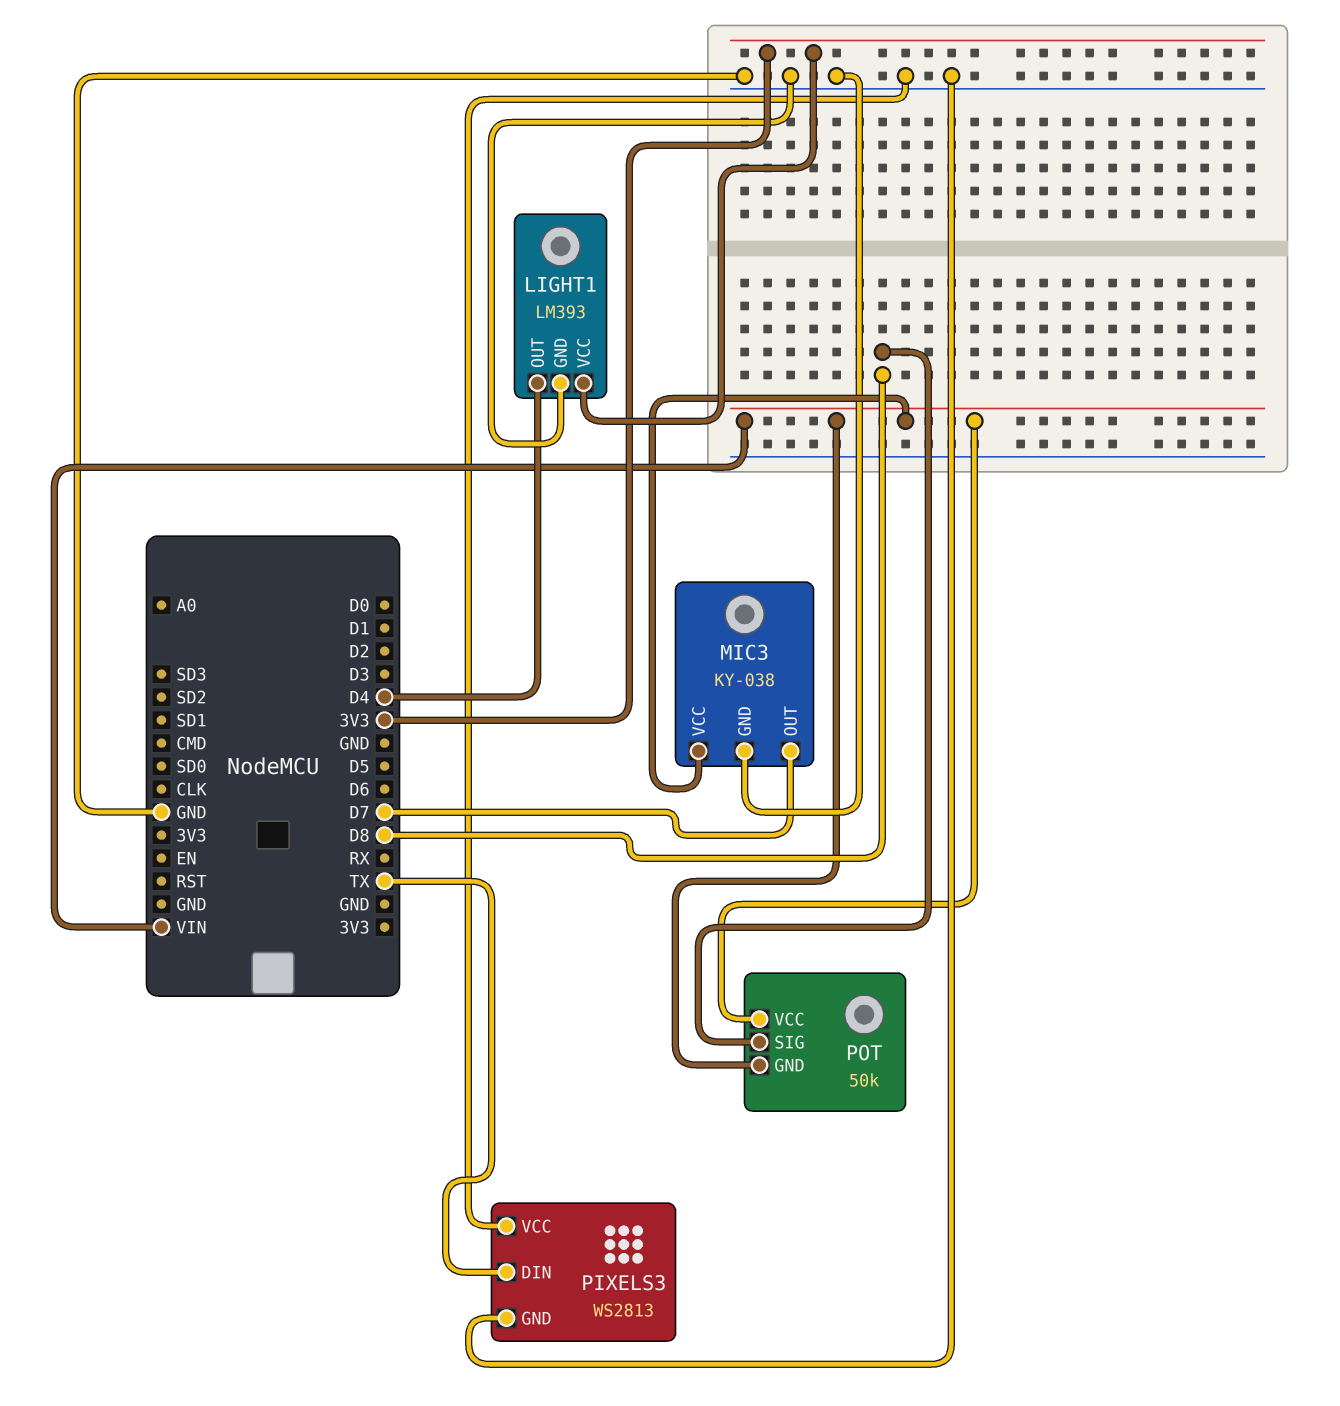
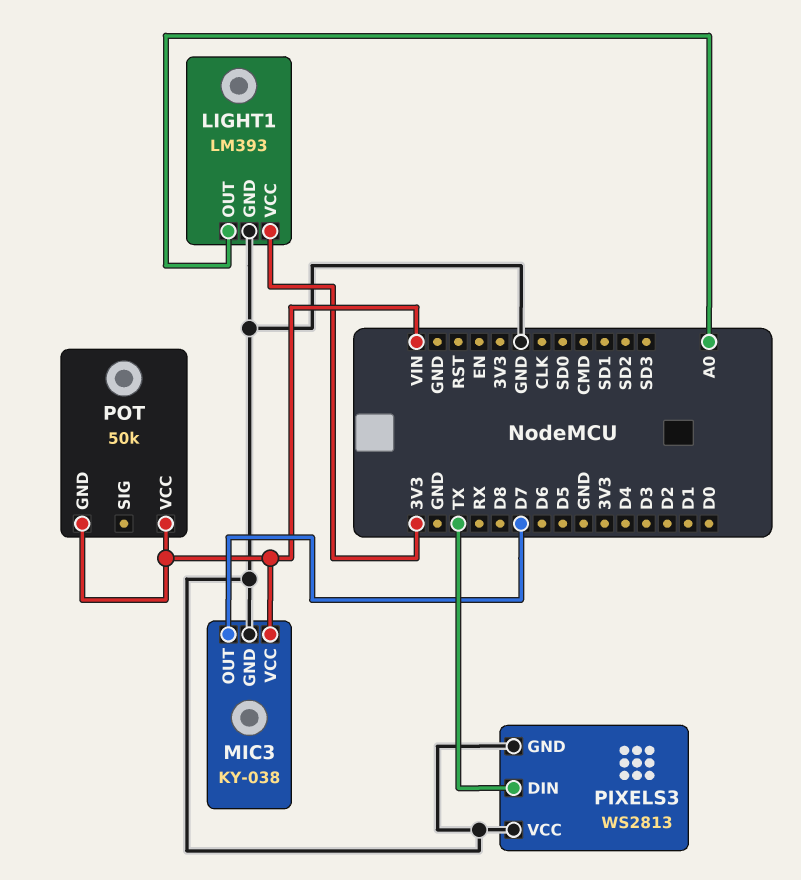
LIGHT1 pin OUT: D4 -> A0
POT pin SIG: D8 -> none

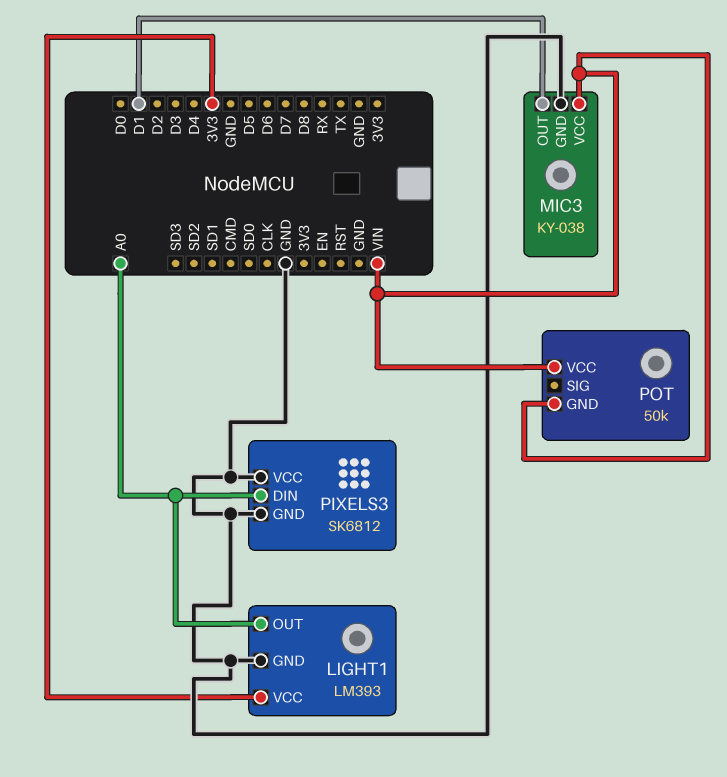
MIC3 pin OUT: D7 -> D1
PIXELS3: WS2813 -> SK6812
PIXELS3 pin DIN: TX -> A0

